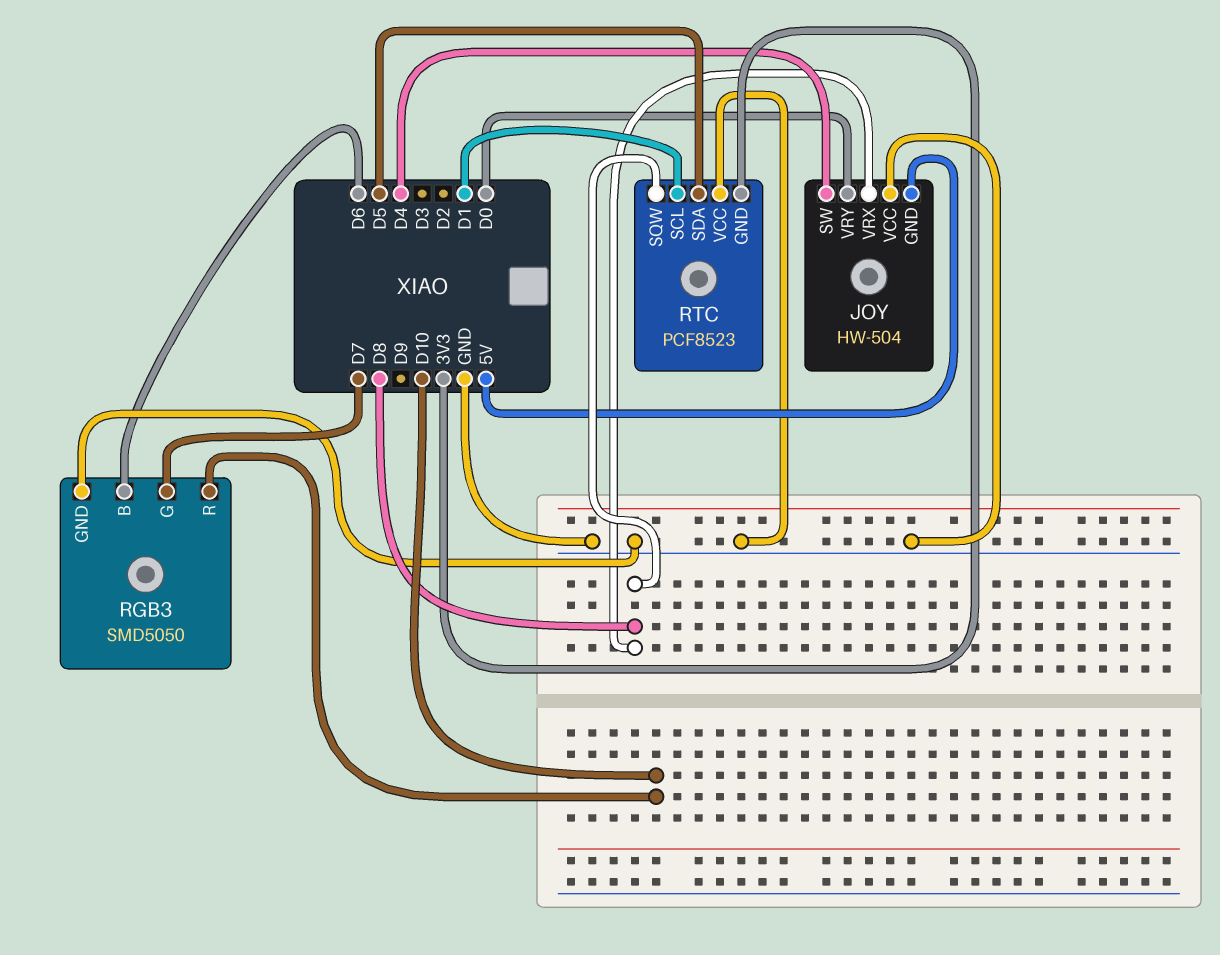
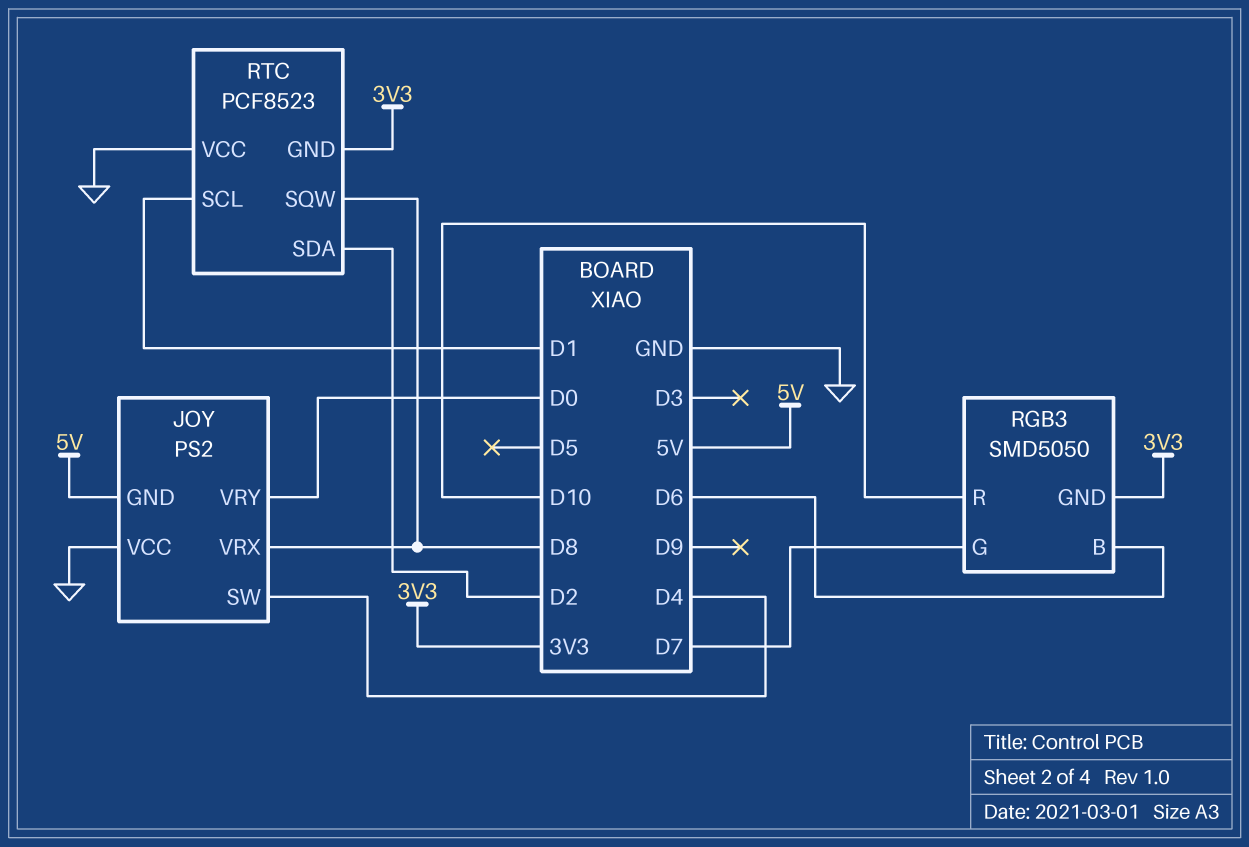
JOY: HW-504 -> PS2
RGB3 pin GND: GND -> 3V3
RTC pin SDA: D5 -> D2

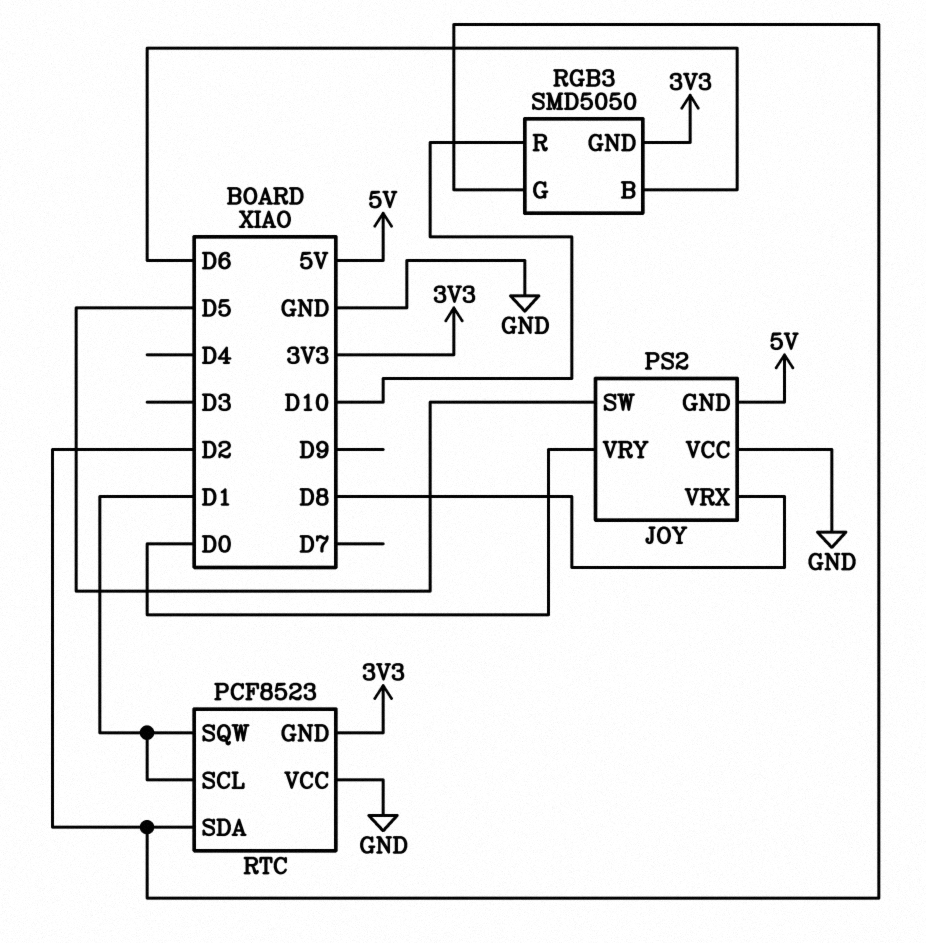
JOY pin SW: D4 -> D5
RGB3 pin G: D7 -> D2
RTC pin SQW: D8 -> D1

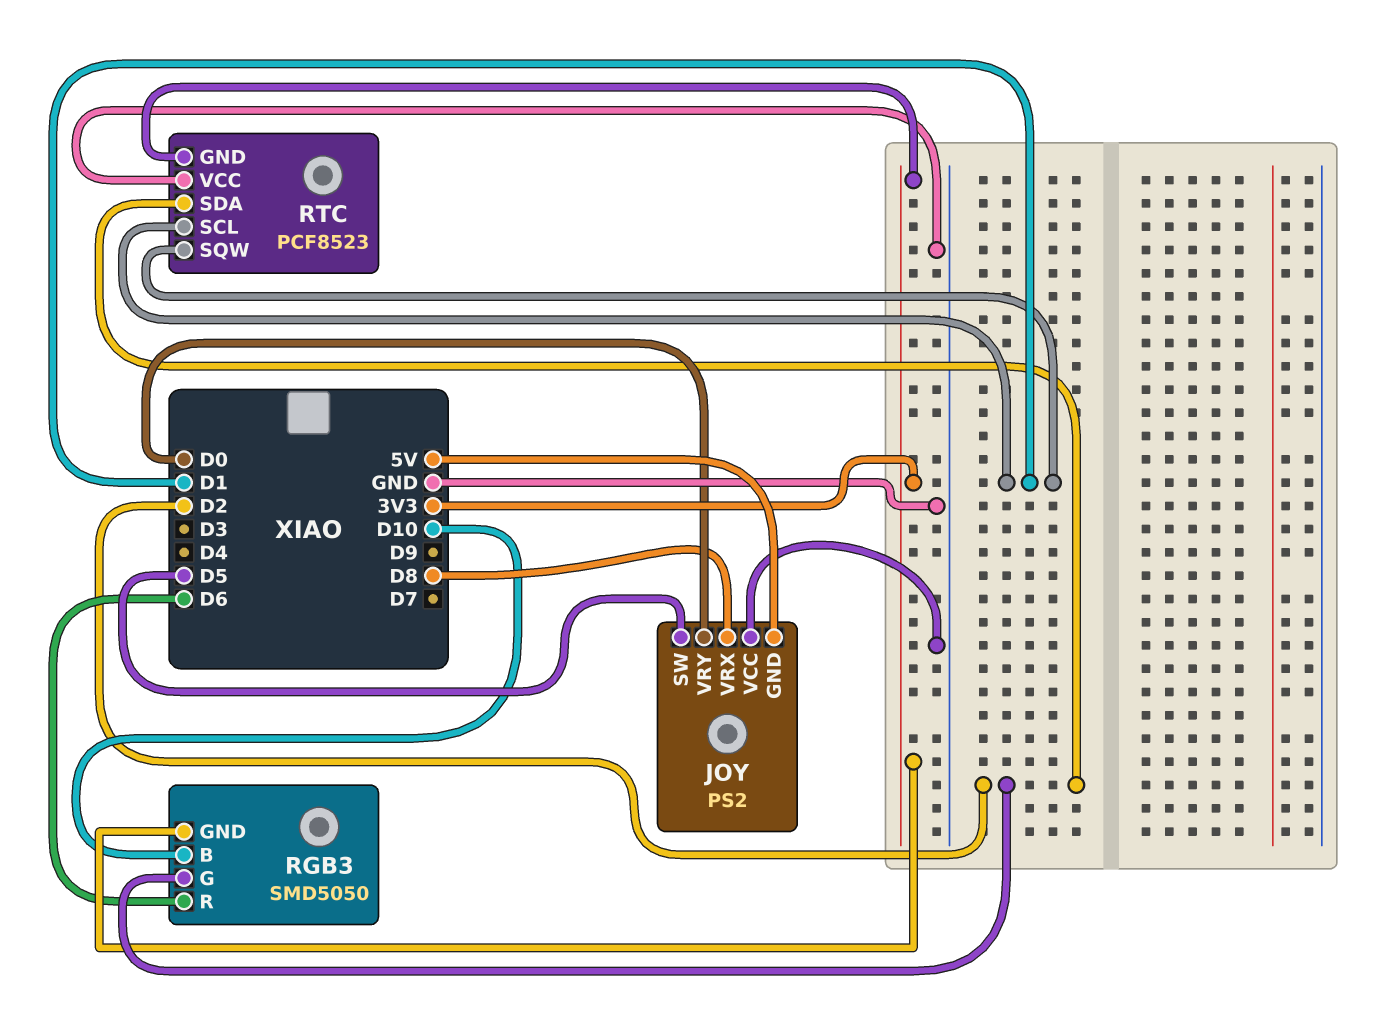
RGB3 pin B: D6 -> D10
RGB3 pin R: D10 -> D6

